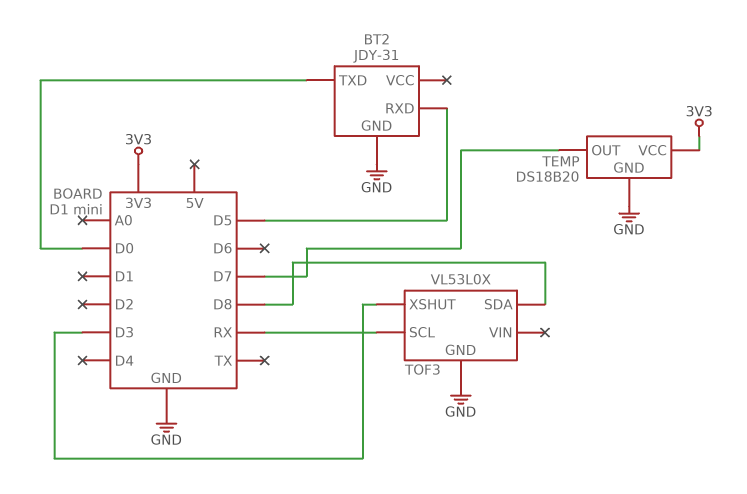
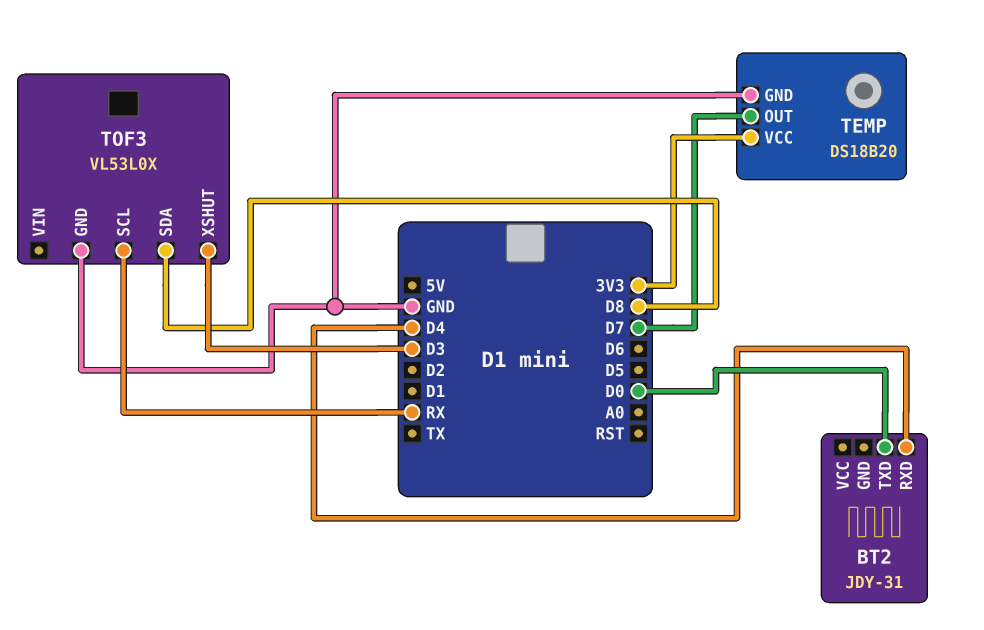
BT2 pin GND: GND -> none
BT2 pin RXD: D5 -> D4

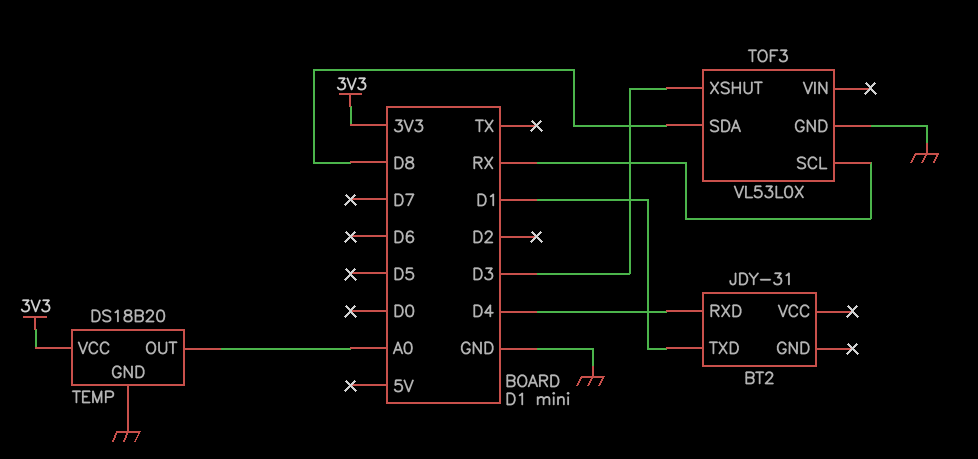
BT2 pin TXD: D0 -> D1
TEMP pin OUT: D7 -> A0

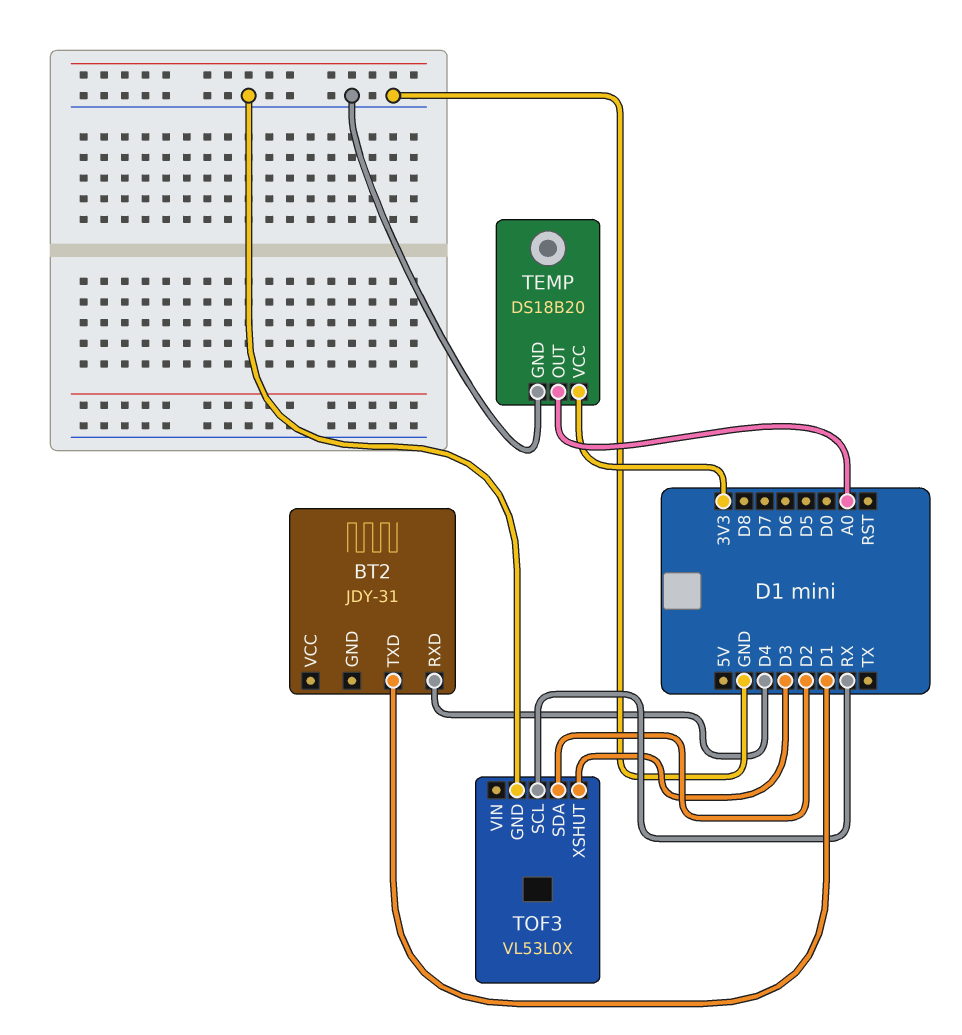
TOF3 pin SDA: D8 -> D2

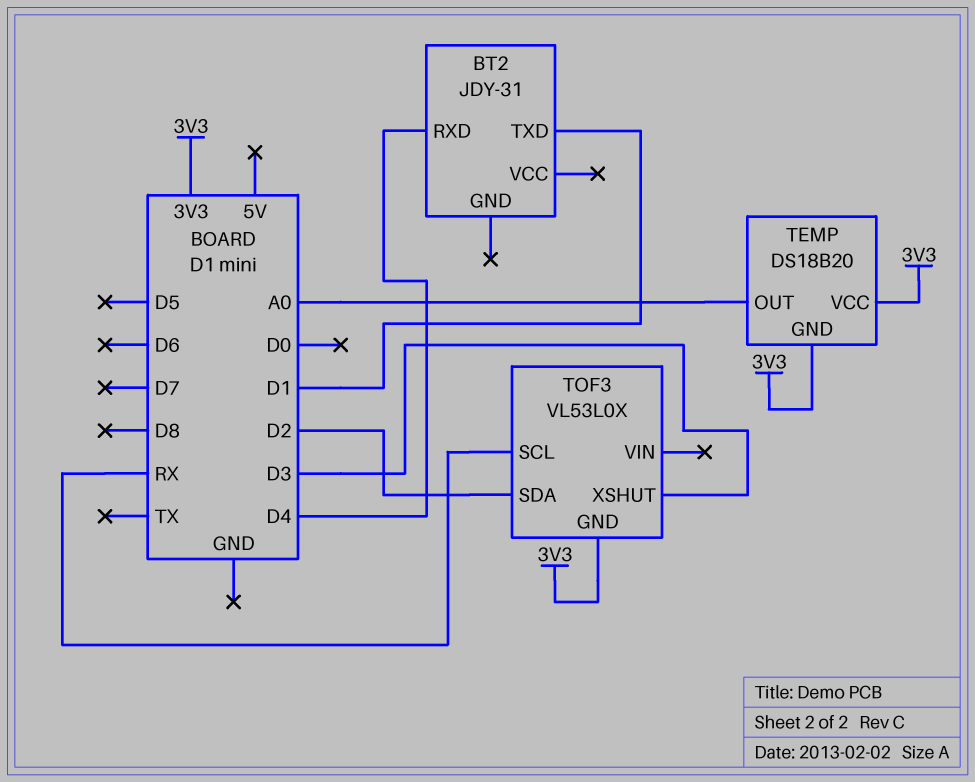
TEMP pin GND: GND -> 3V3
TOF3 pin GND: GND -> 3V3

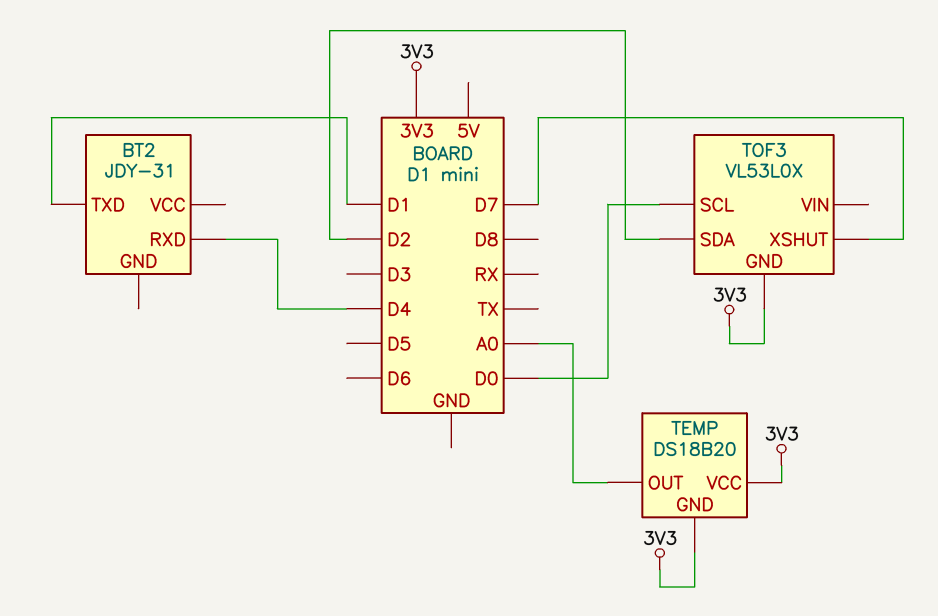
TOF3 pin SCL: RX -> D0
TOF3 pin XSHUT: D3 -> D7

